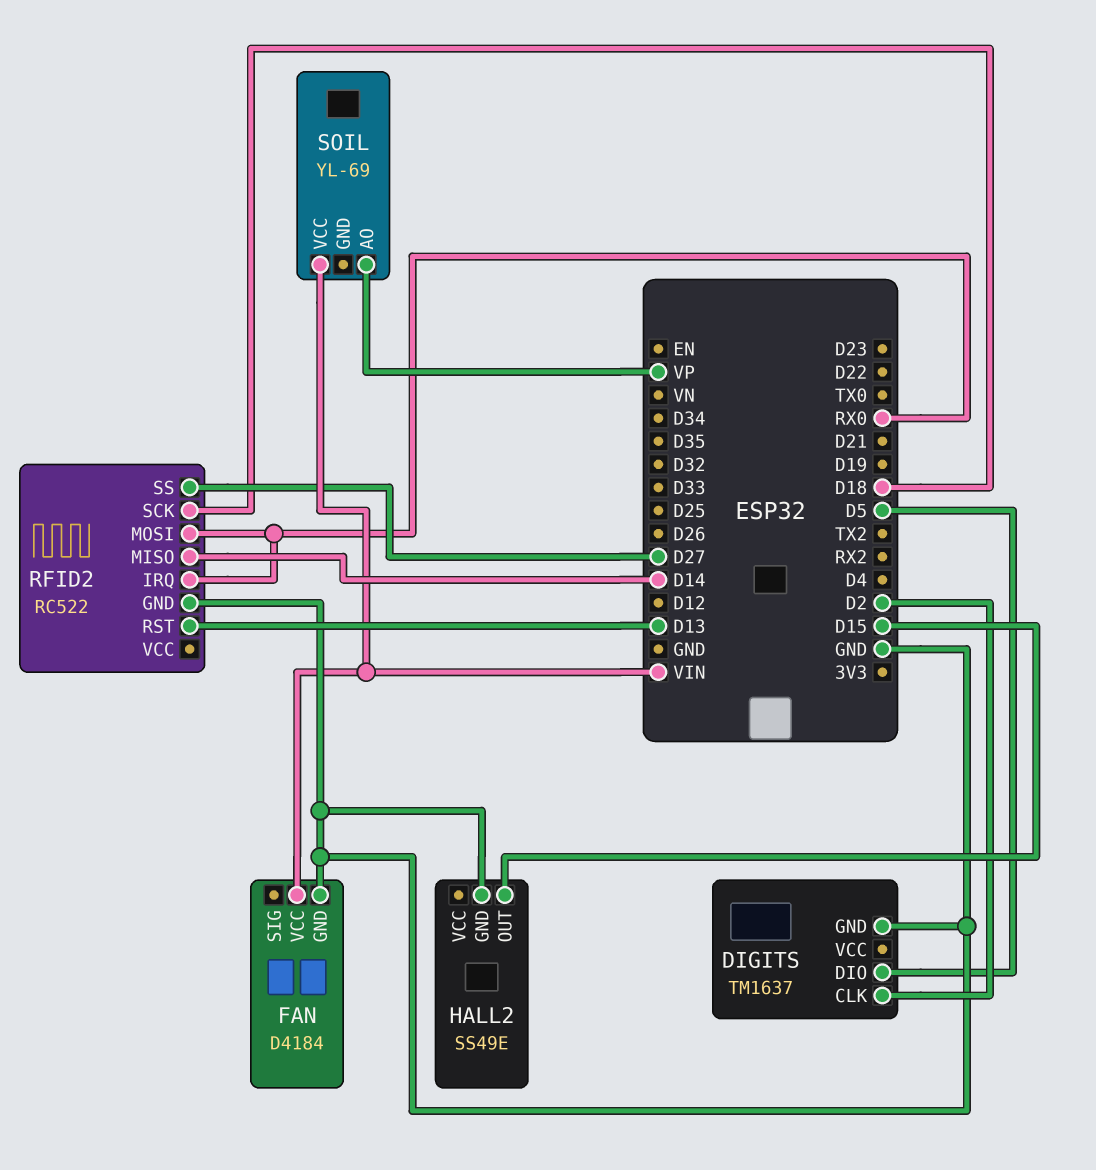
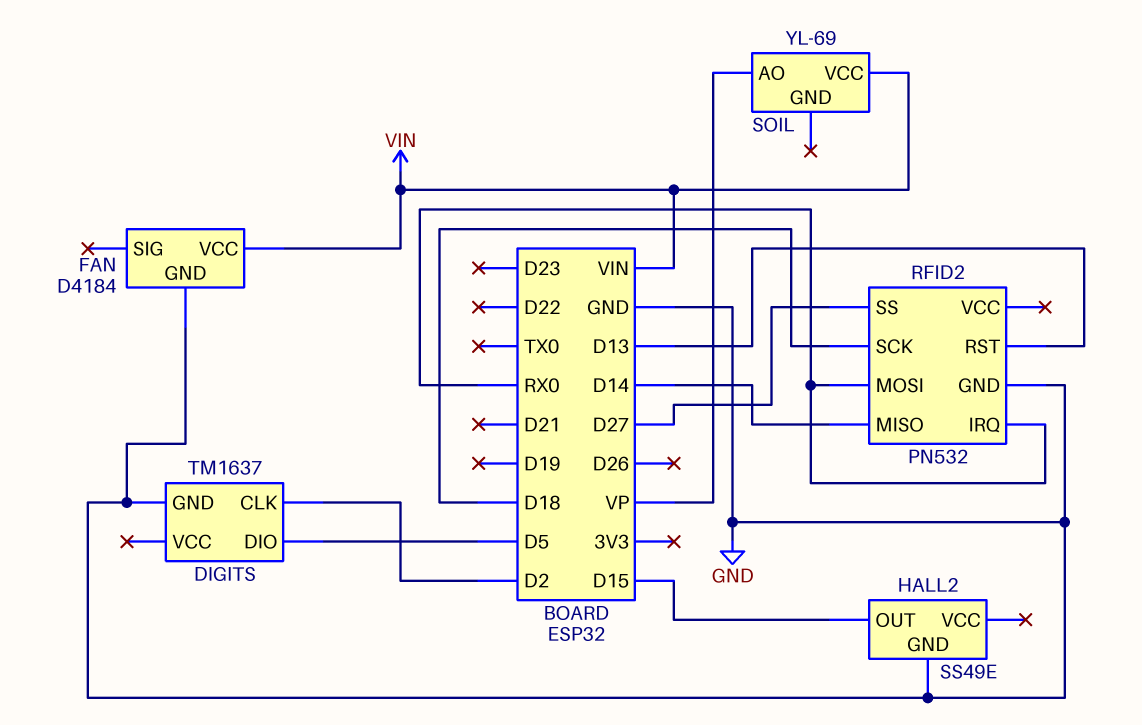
RFID2: RC522 -> PN532

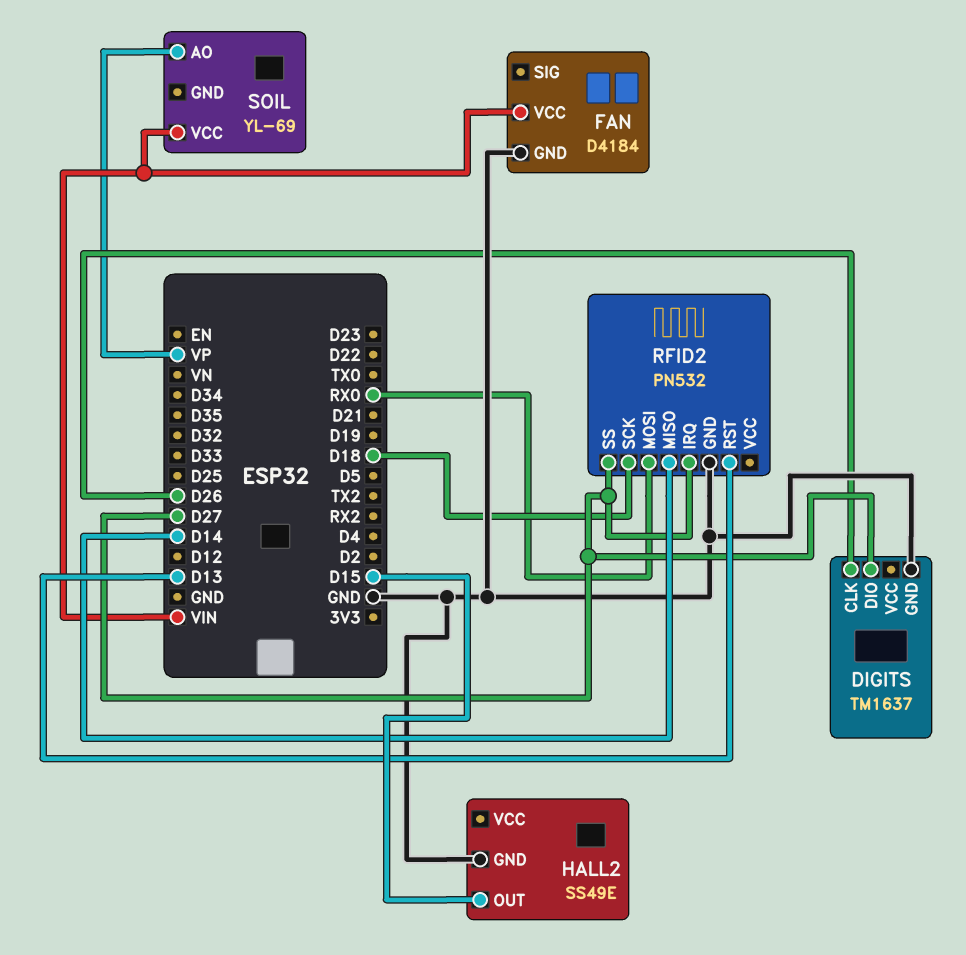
DIGITS pin CLK: D2 -> D26
DIGITS pin DIO: D5 -> D27
RFID2 pin IRQ: RX0 -> D27

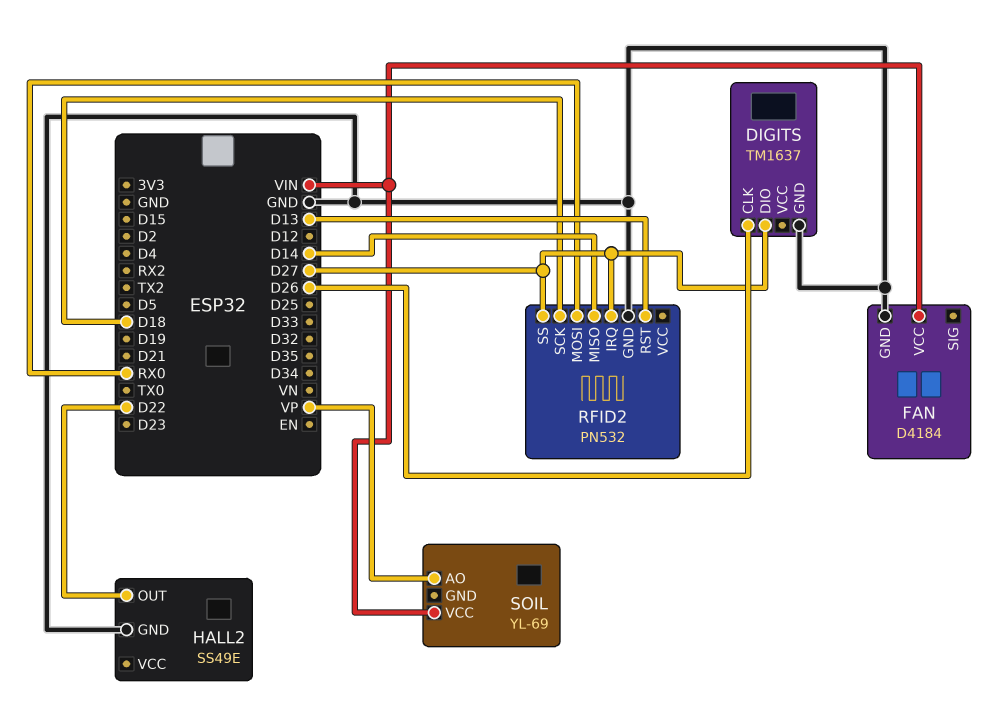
HALL2 pin OUT: D15 -> D22

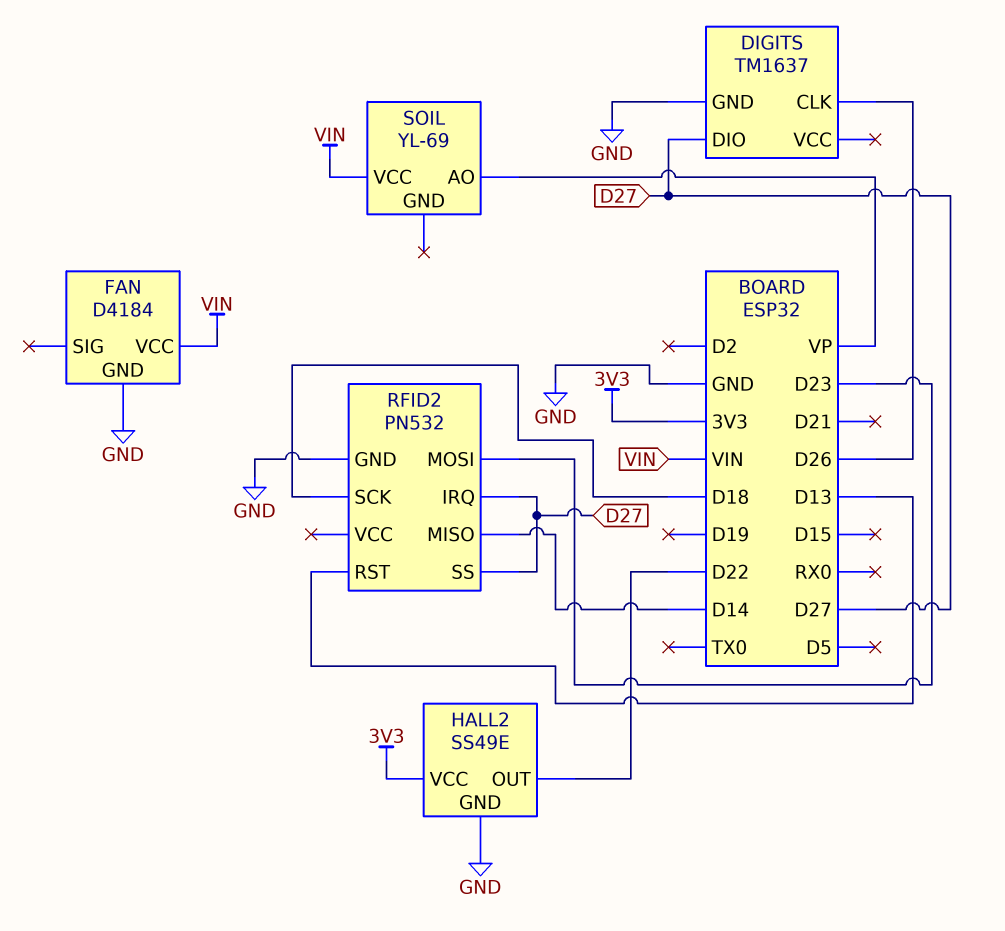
HALL2 pin VCC: none -> 3V3
RFID2 pin MOSI: RX0 -> D23

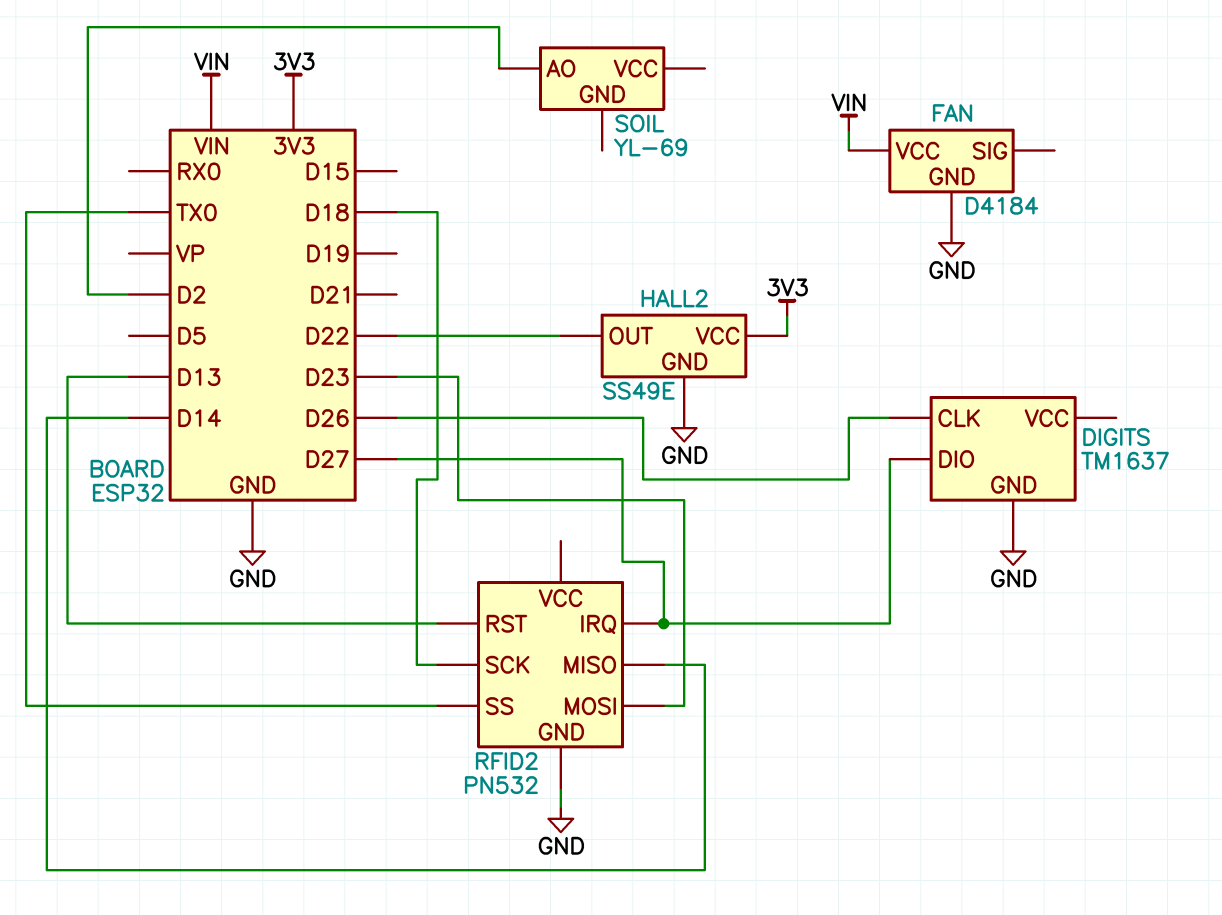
RFID2 pin SS: D27 -> TX0
SOIL pin AO: VP -> D2
SOIL pin VCC: VIN -> none

